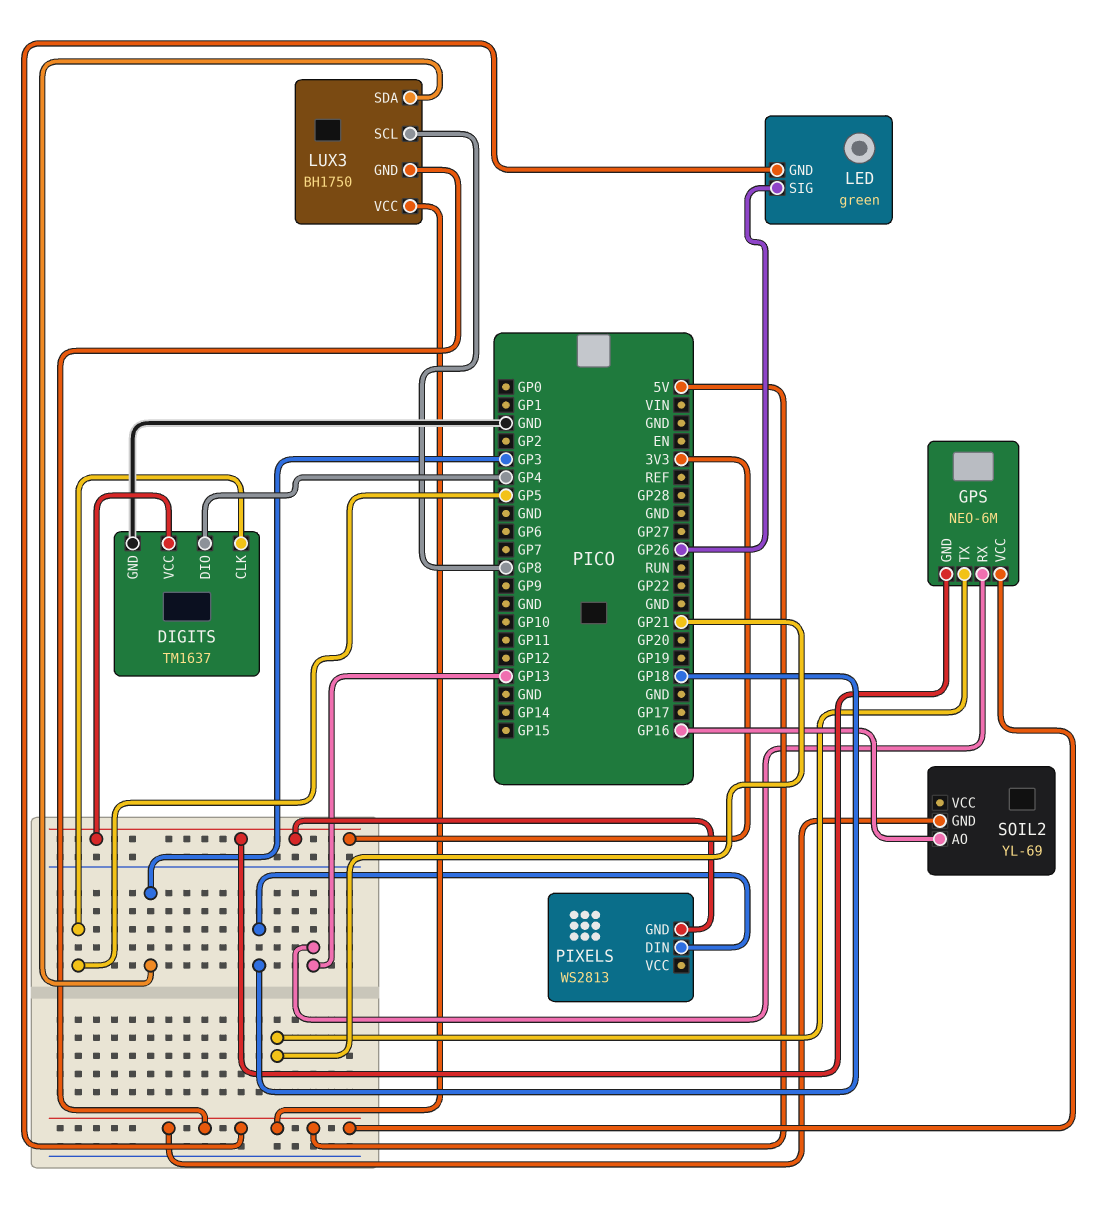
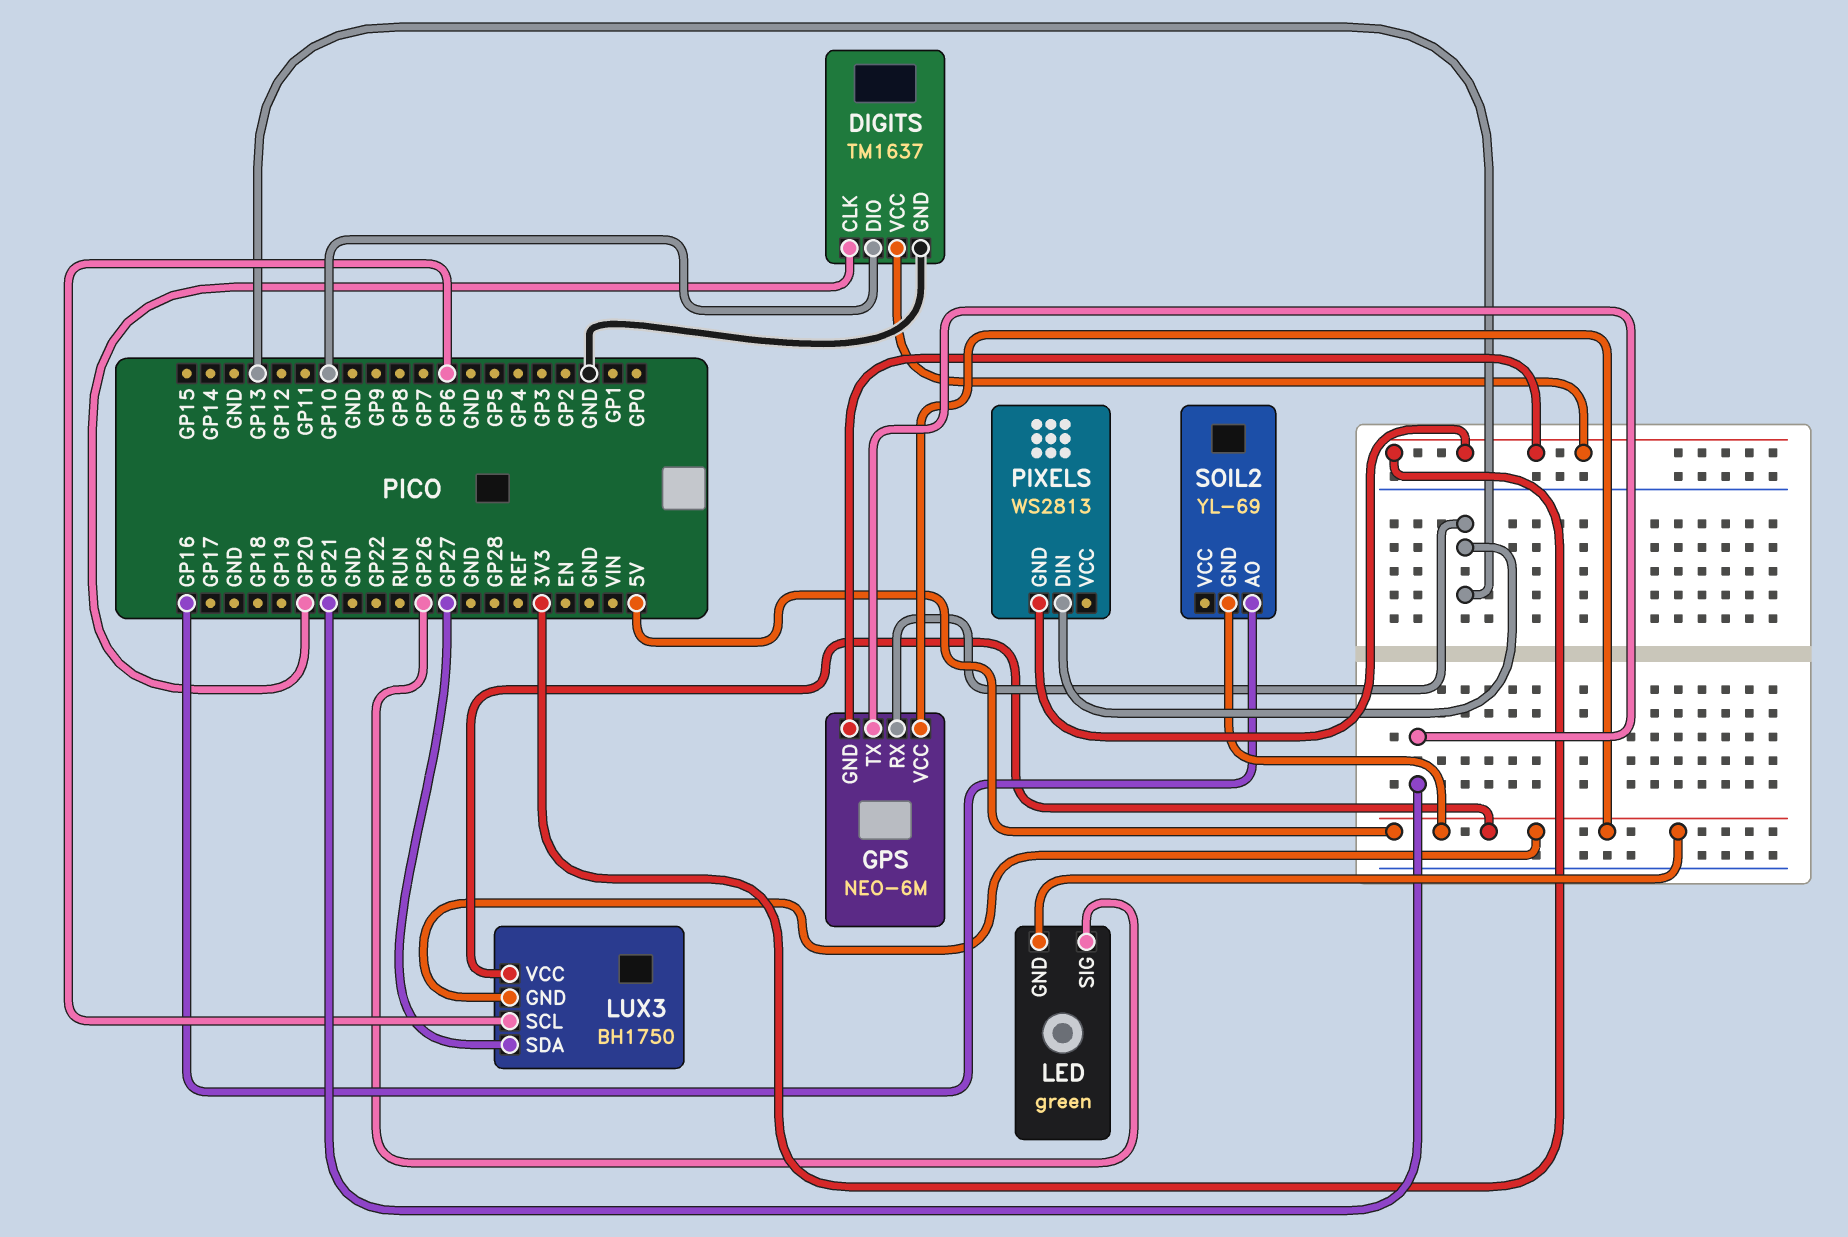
DIGITS pin CLK: GP5 -> GP20
DIGITS pin DIO: GP4 -> GP10
LUX3 pin SCL: GP8 -> GP6
LUX3 pin SDA: GP3 -> GP27
PIXELS pin DIN: GP18 -> GP13

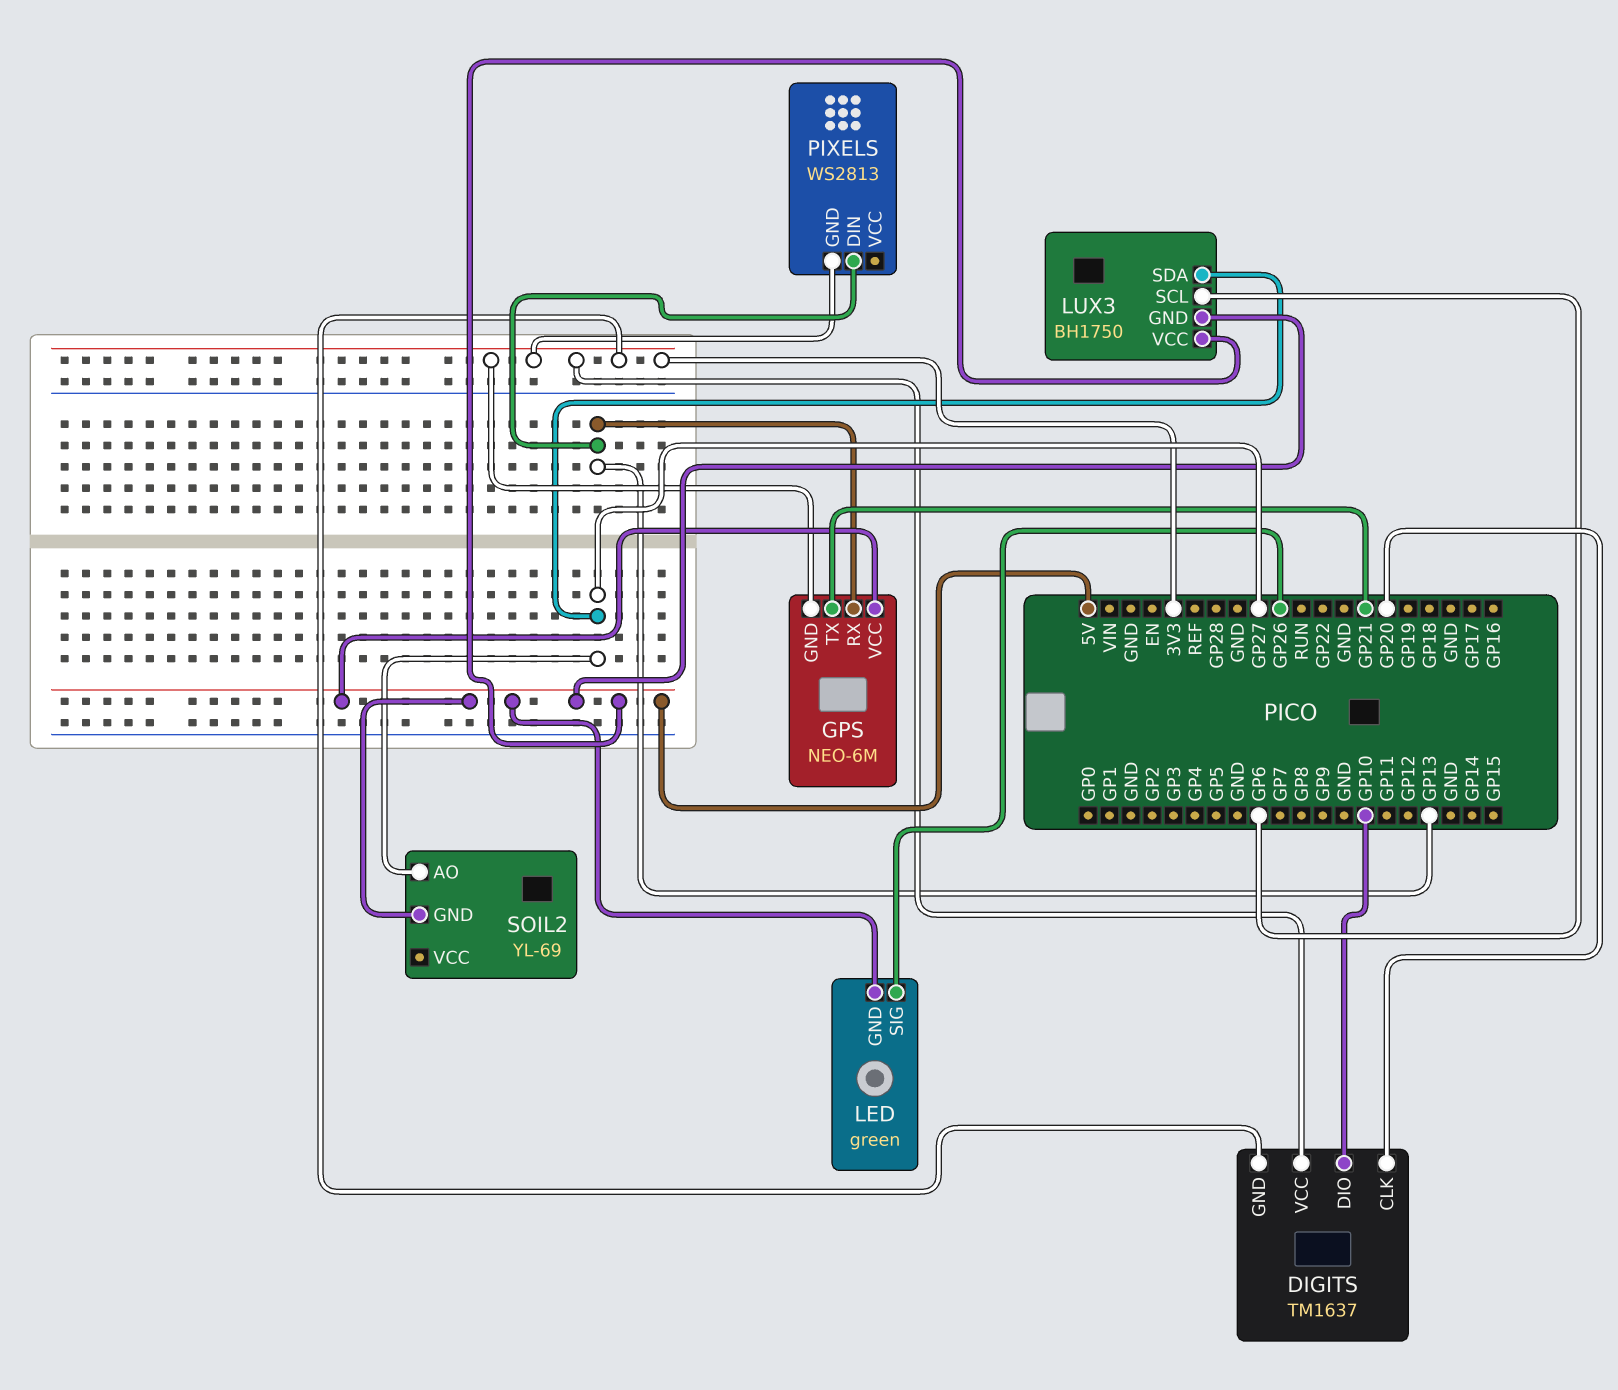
DIGITS pin GND: GND -> 3V3
SOIL2 pin AO: GP16 -> GP27

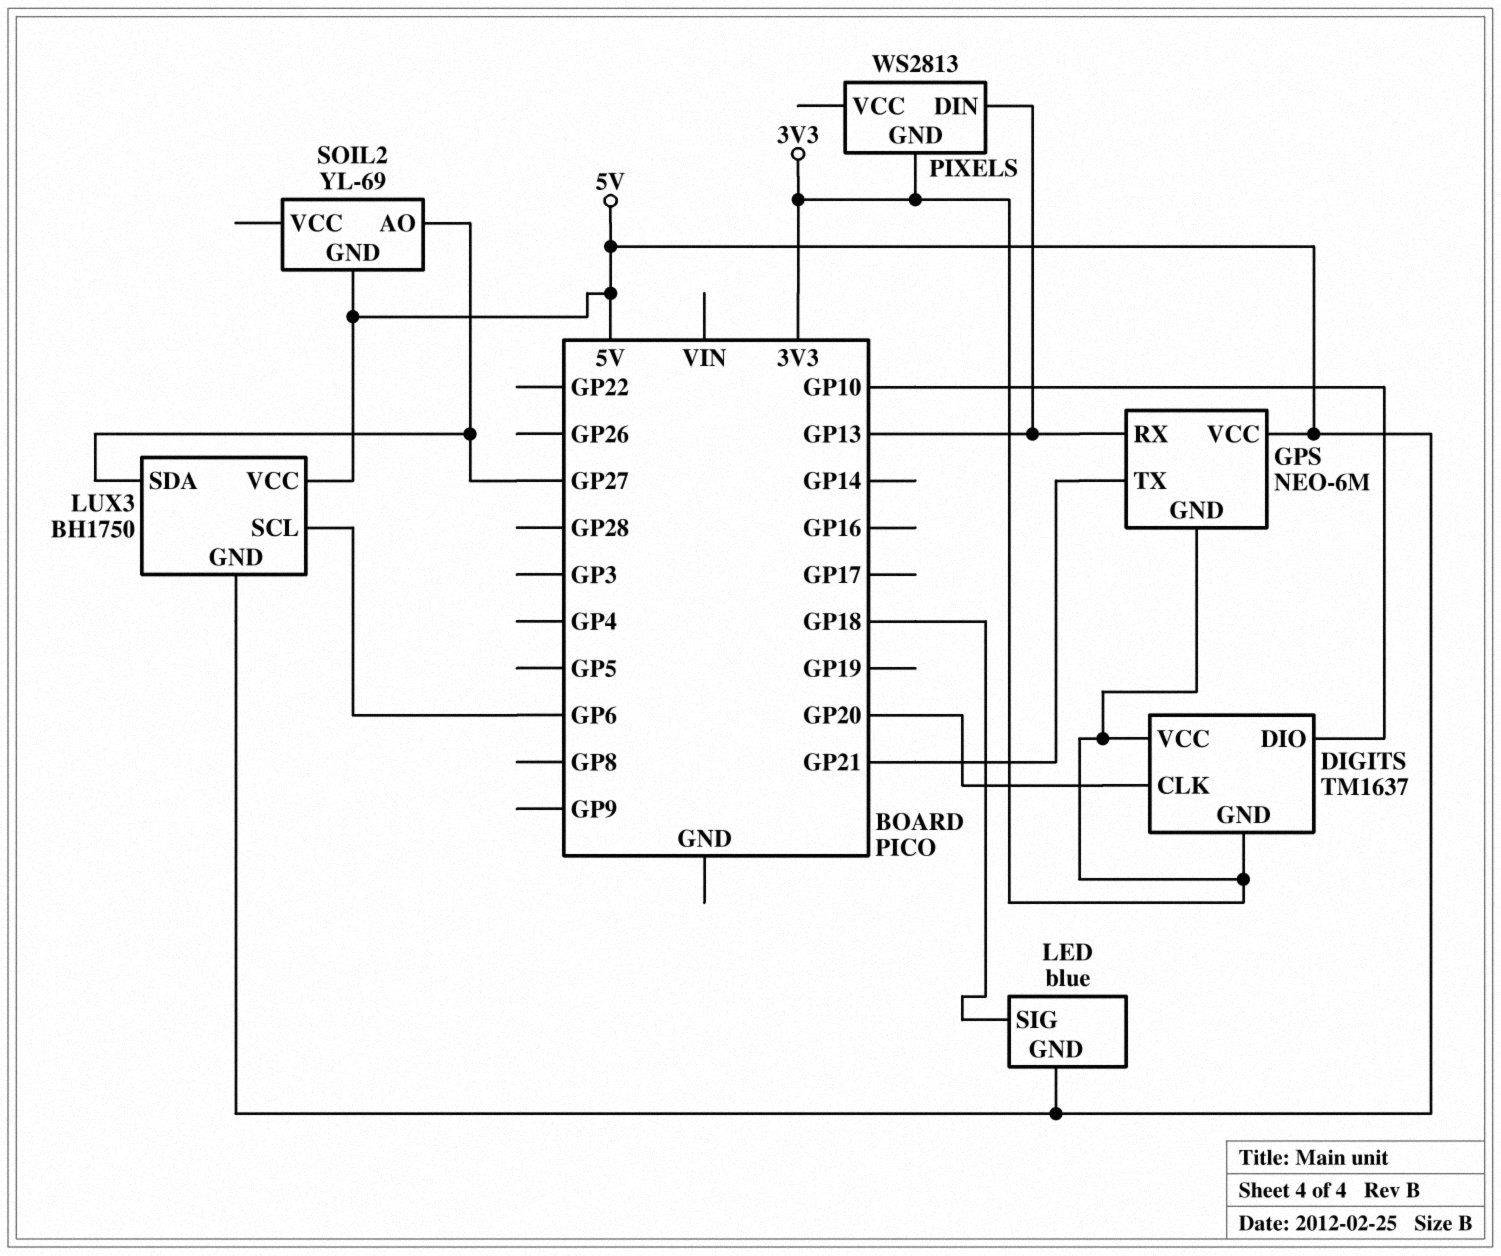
LED: green -> blue
LED pin SIG: GP26 -> GP18

